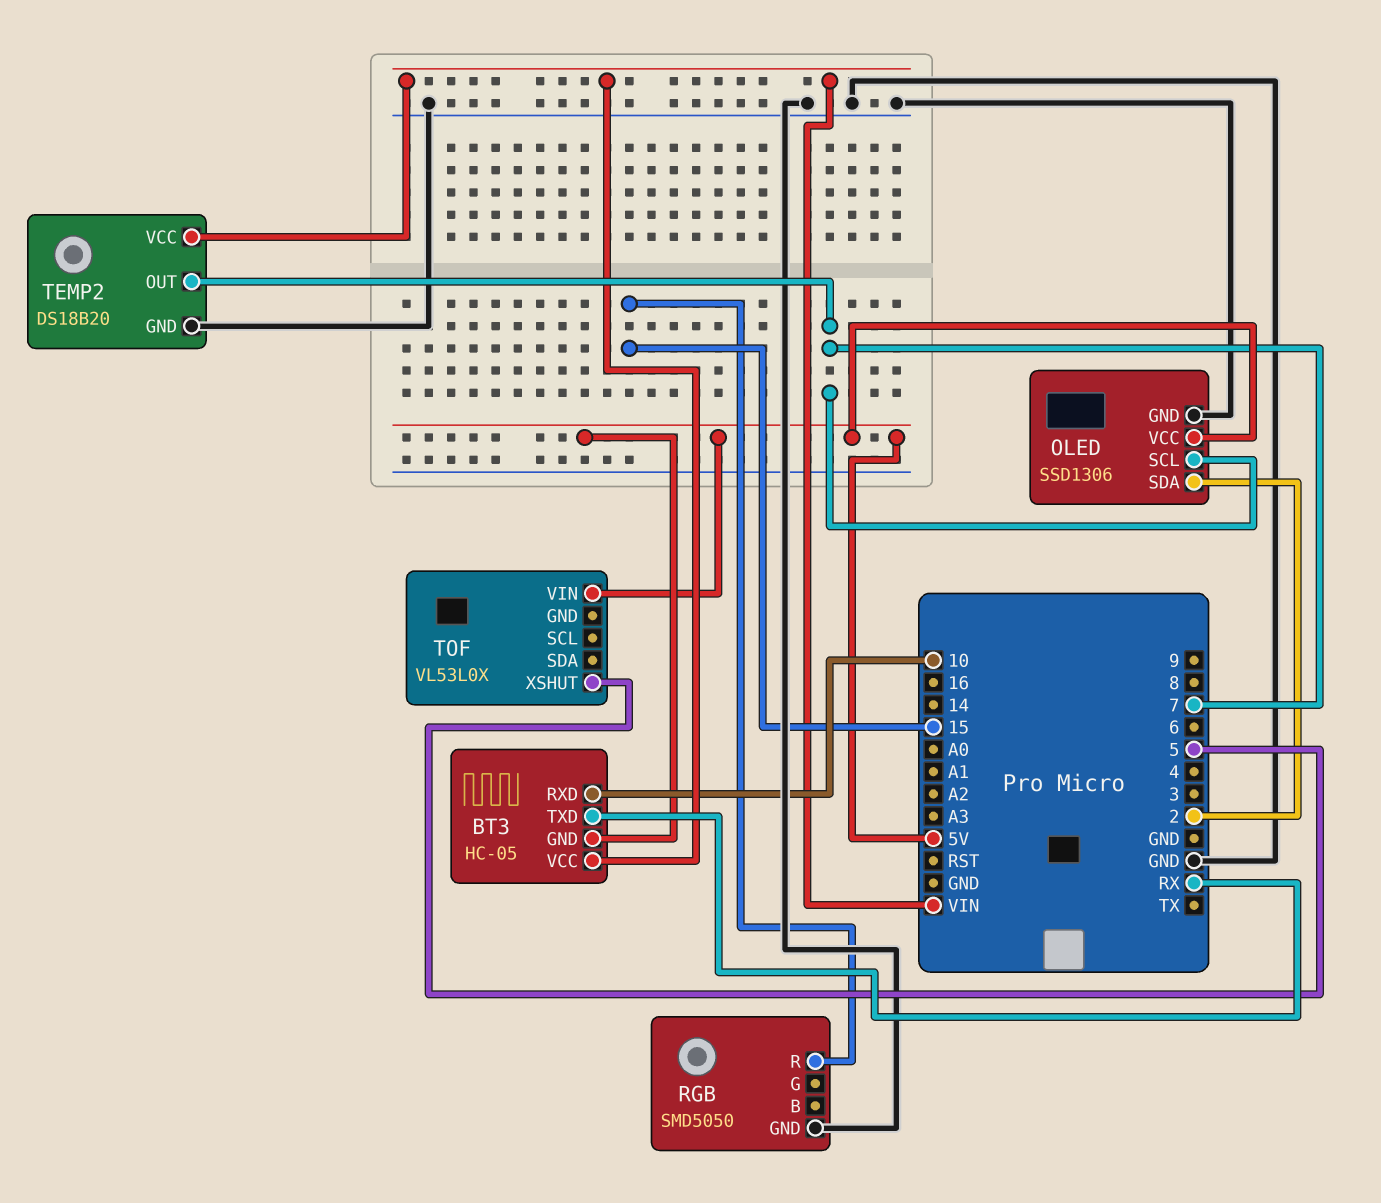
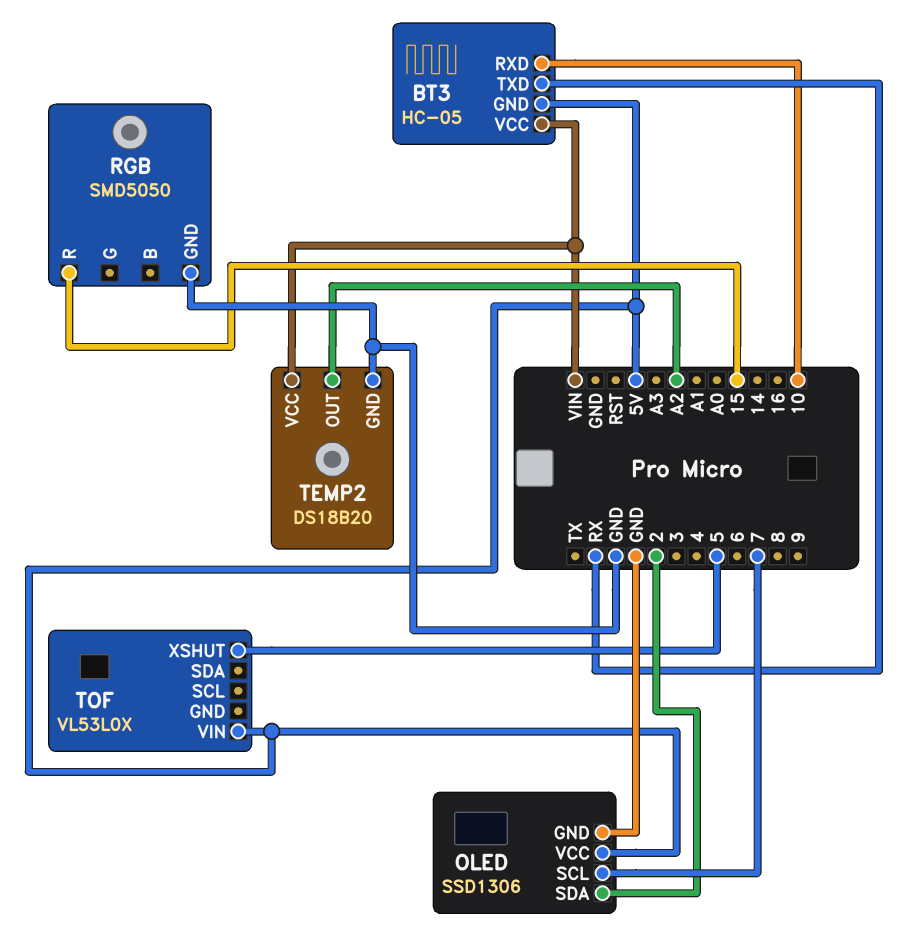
TEMP2 pin OUT: 7 -> A2

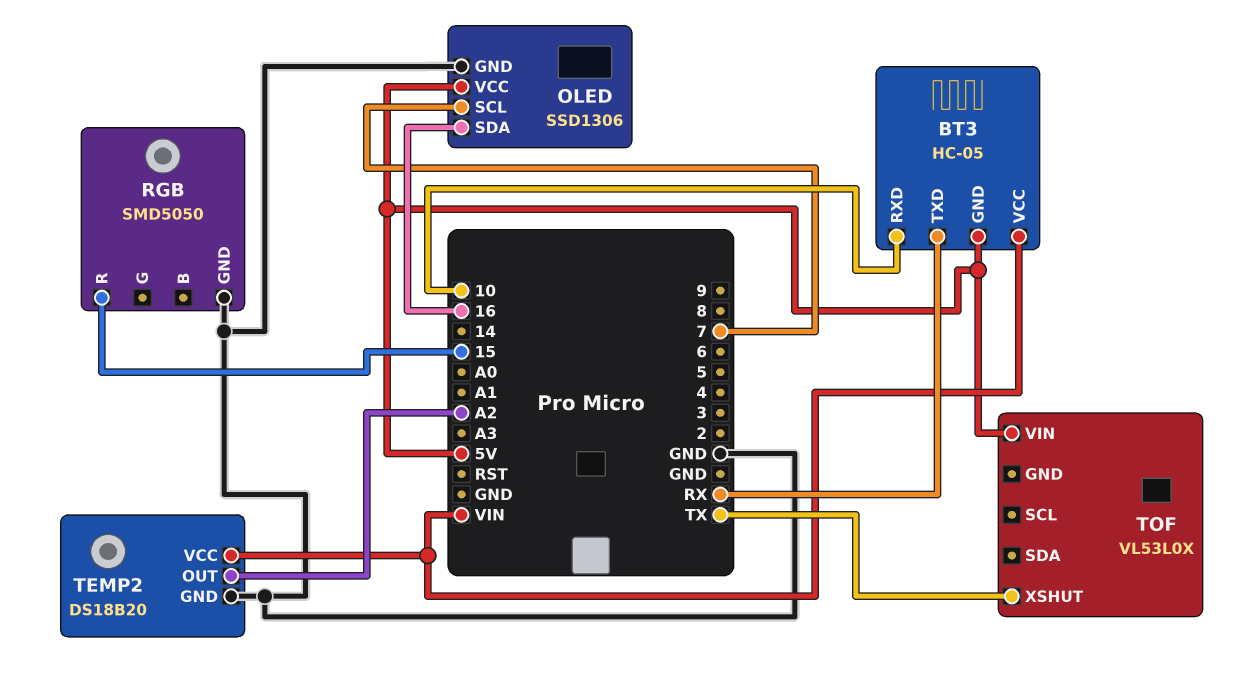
OLED pin SDA: 2 -> 16
TOF pin XSHUT: 5 -> TX

